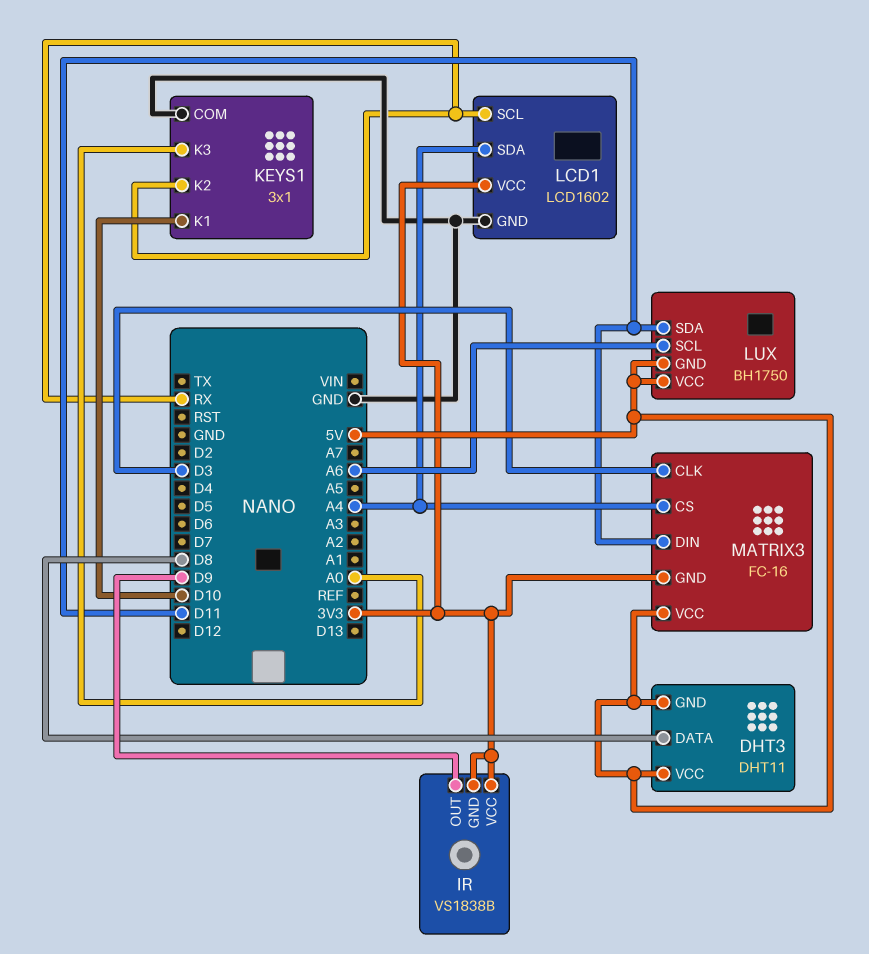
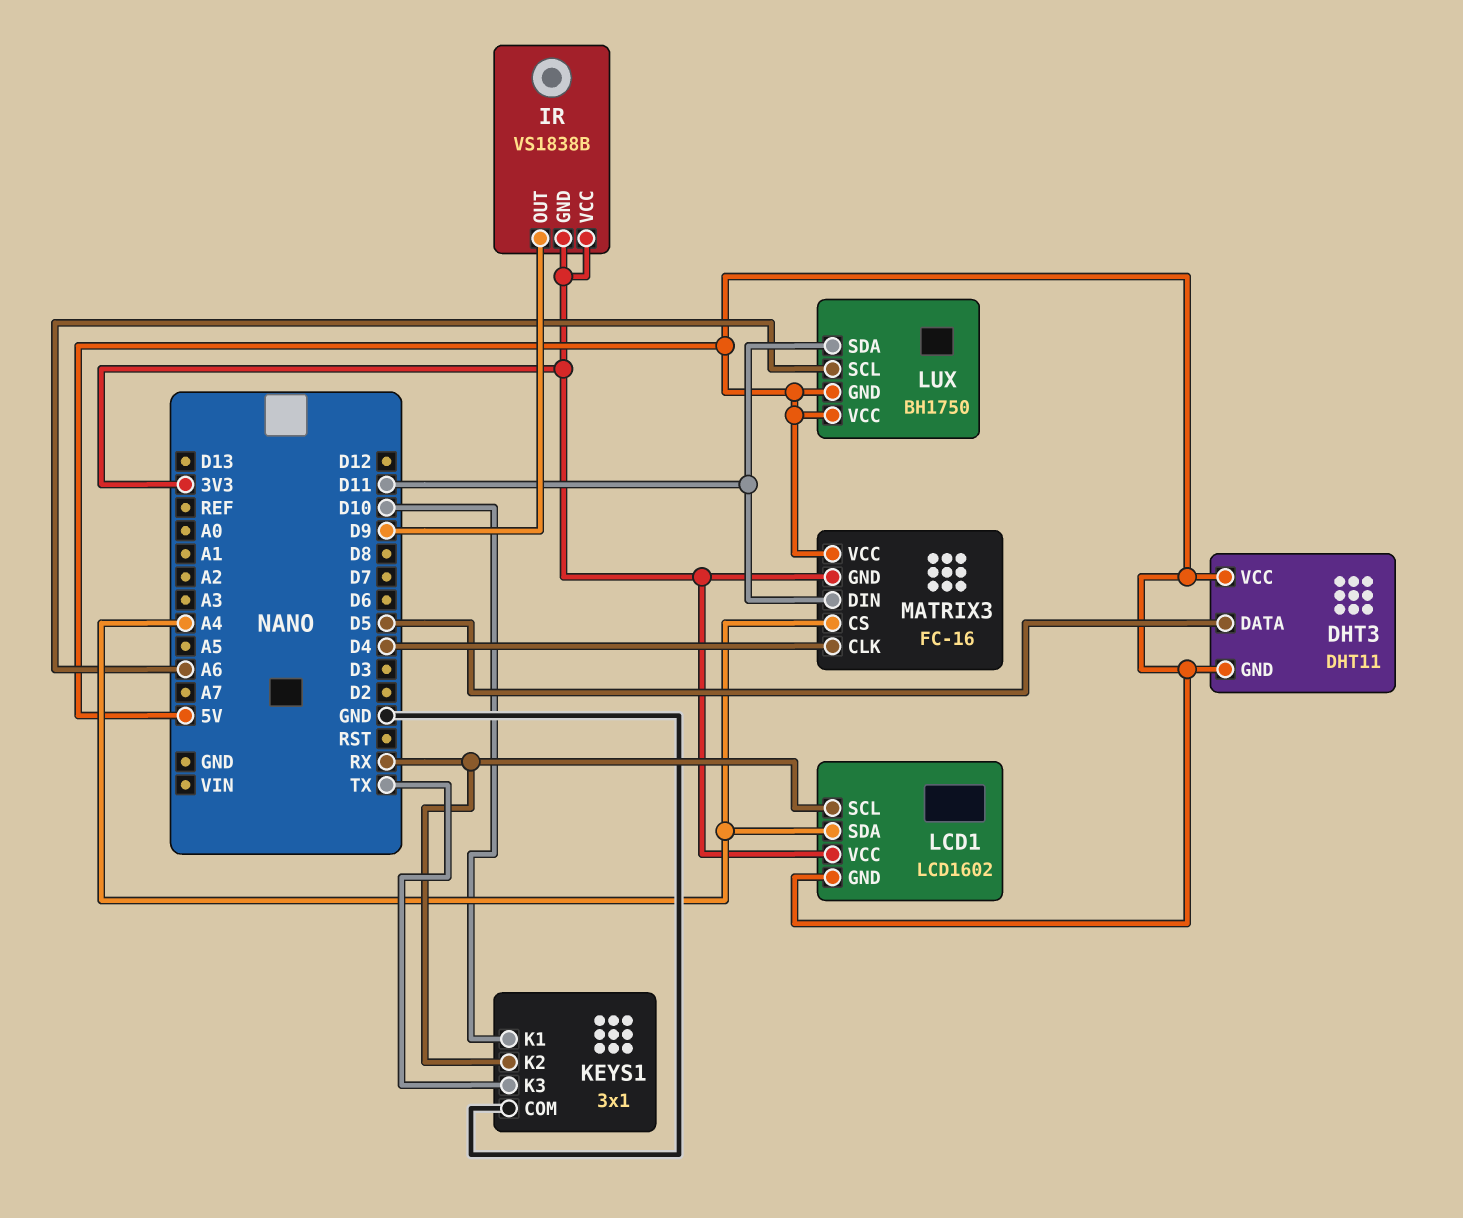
DHT3 pin DATA: D8 -> D5
KEYS1 pin K3: A0 -> TX
LCD1 pin GND: GND -> 5V
MATRIX3 pin CLK: D3 -> D4

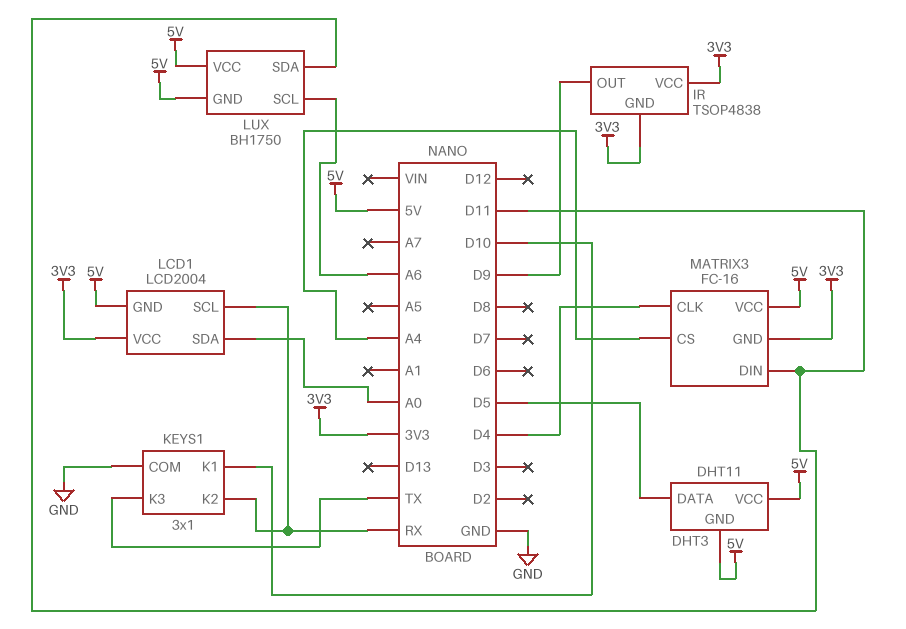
IR: VS1838B -> TSOP4838
LCD1: LCD1602 -> LCD2004
LCD1 pin SDA: A4 -> A0

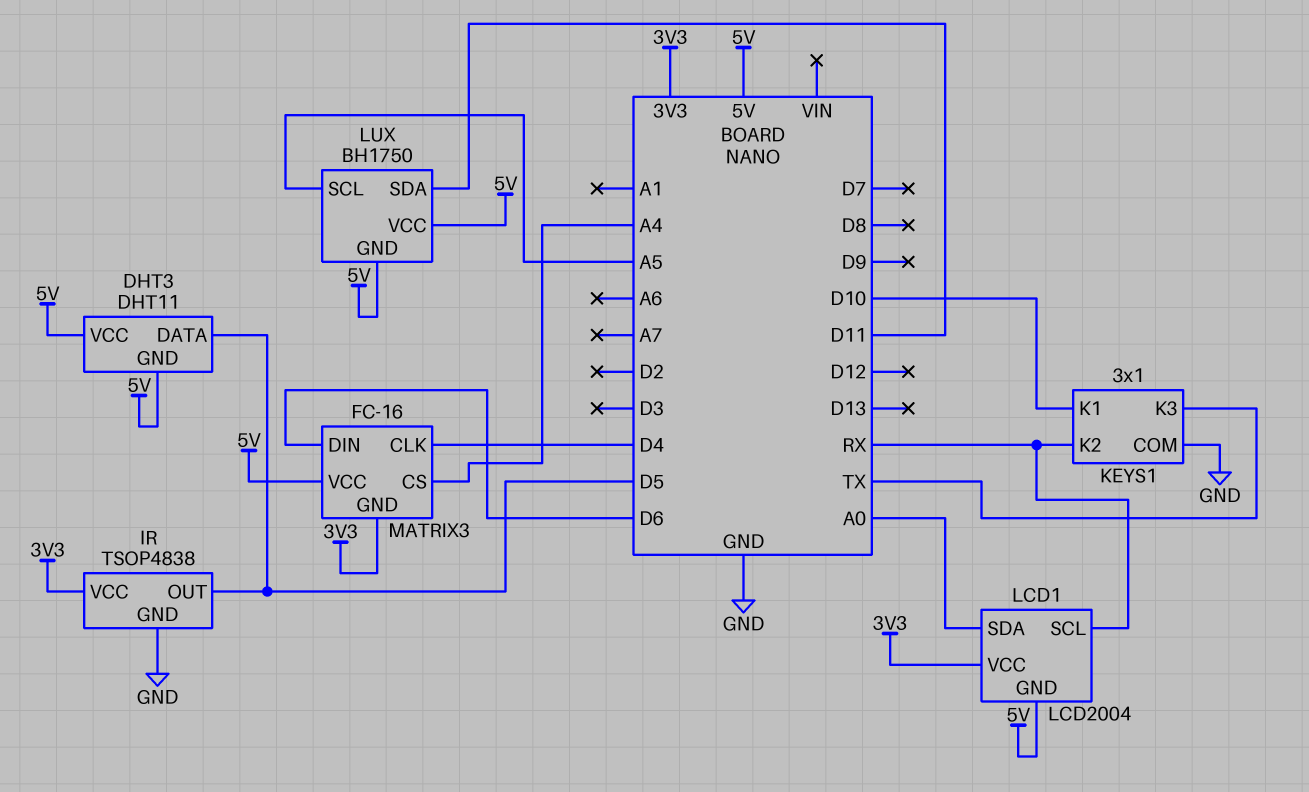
IR pin GND: 3V3 -> GND
IR pin OUT: D9 -> D5
LUX pin SCL: A6 -> A5
MATRIX3 pin DIN: D11 -> D6

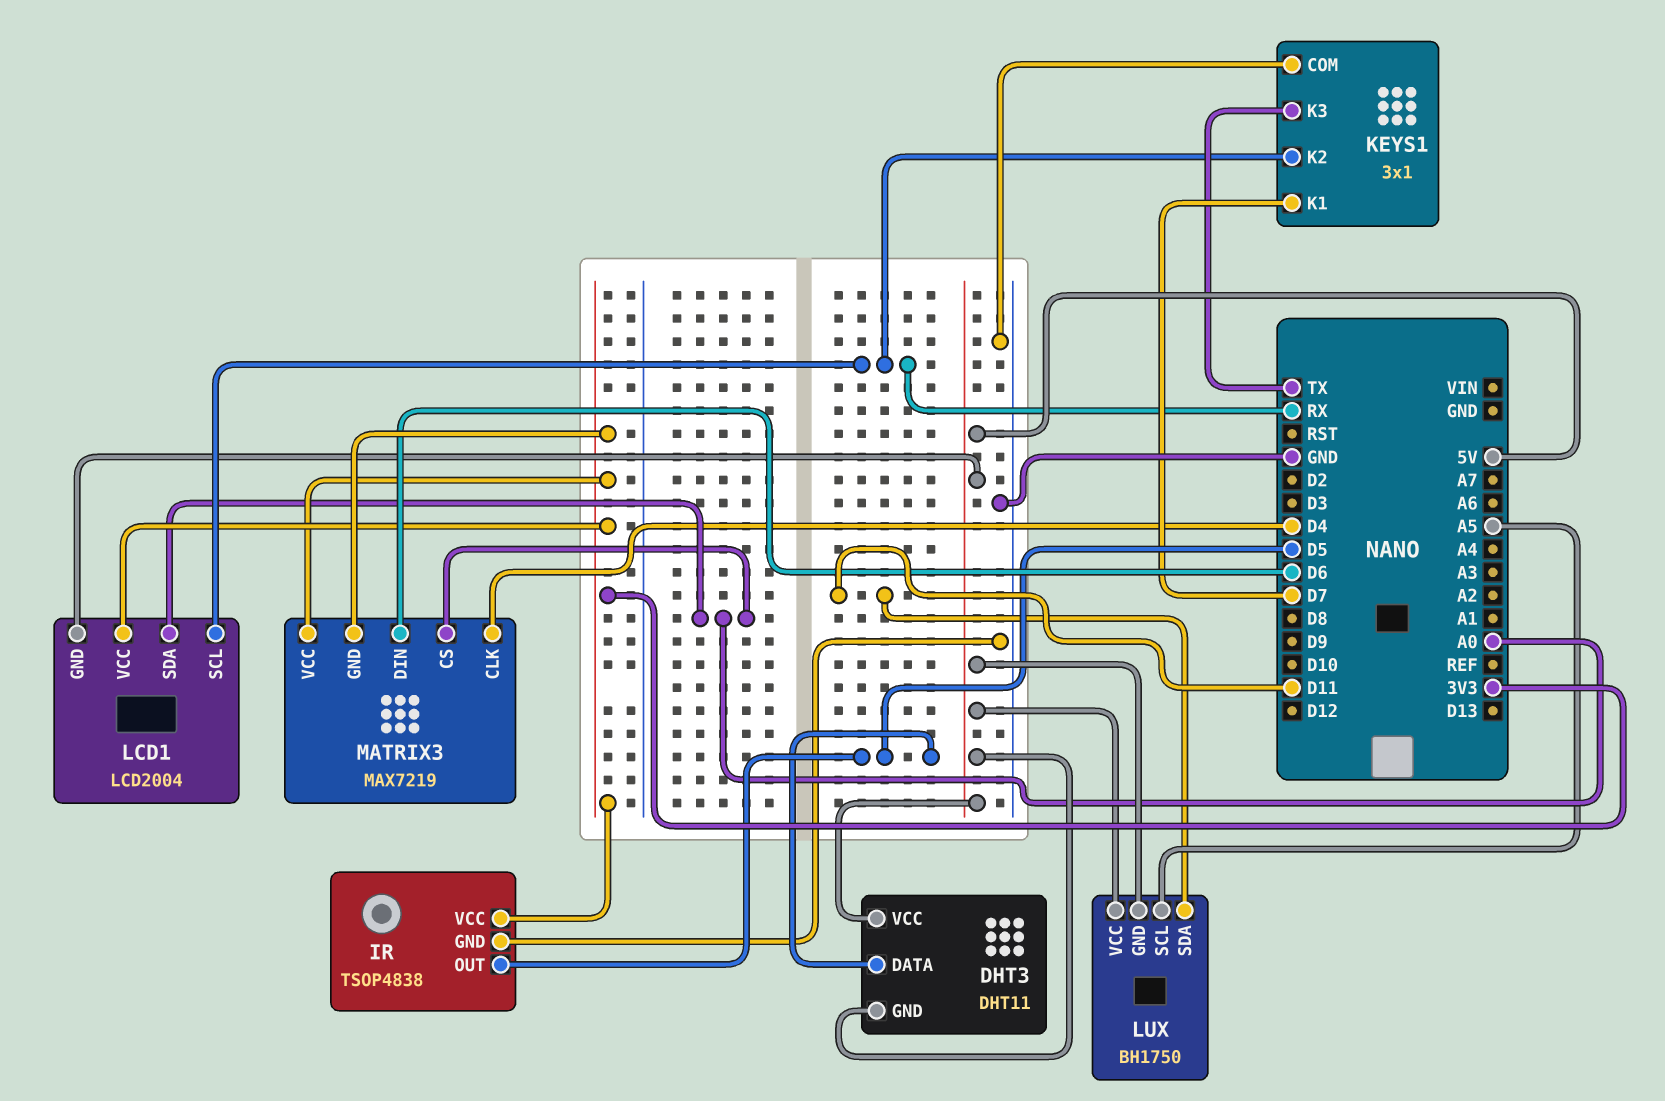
KEYS1 pin K1: D10 -> D7
MATRIX3: FC-16 -> MAX7219
MATRIX3 pin CS: A4 -> A0
MATRIX3 pin VCC: 5V -> 3V3

